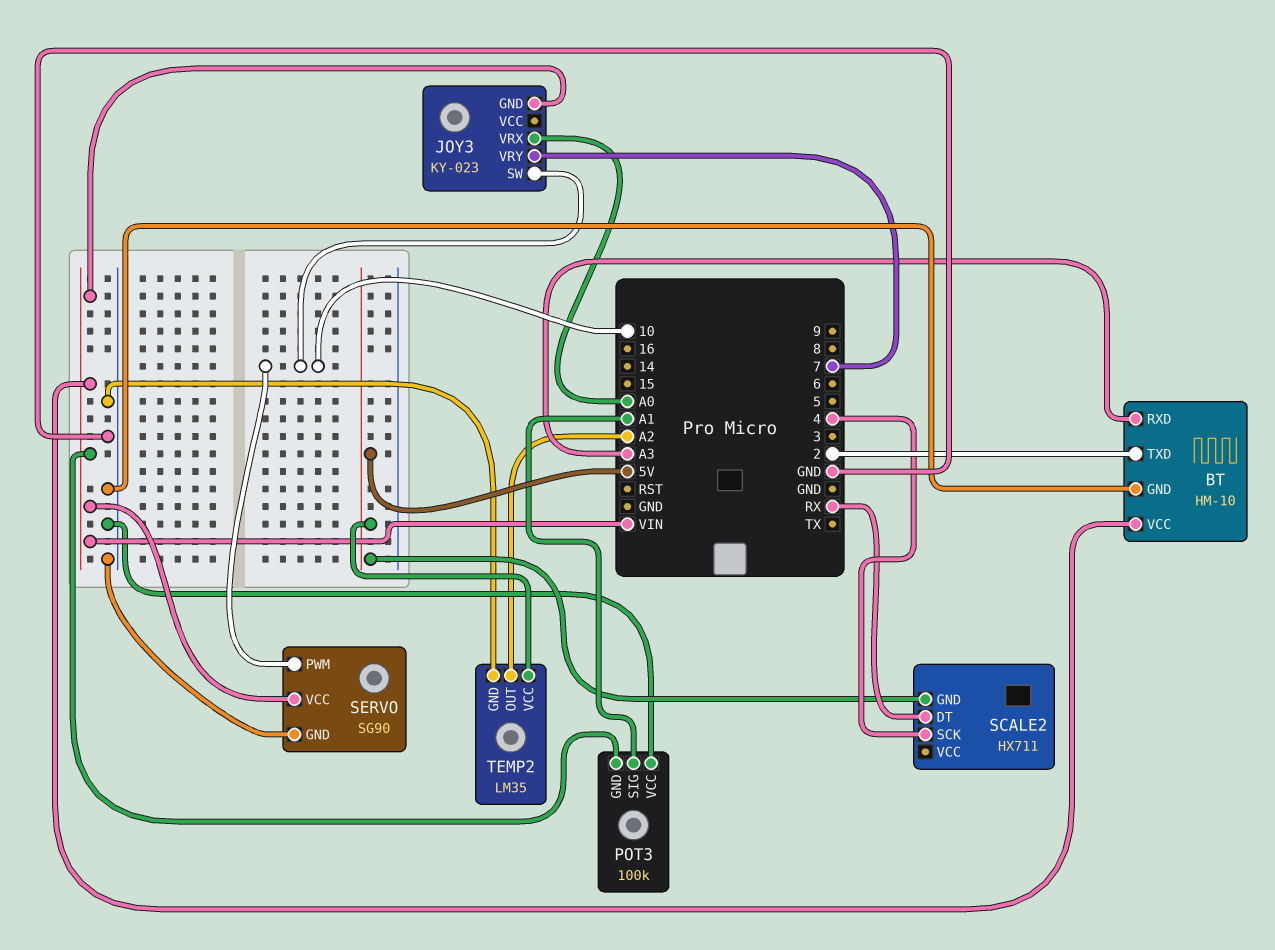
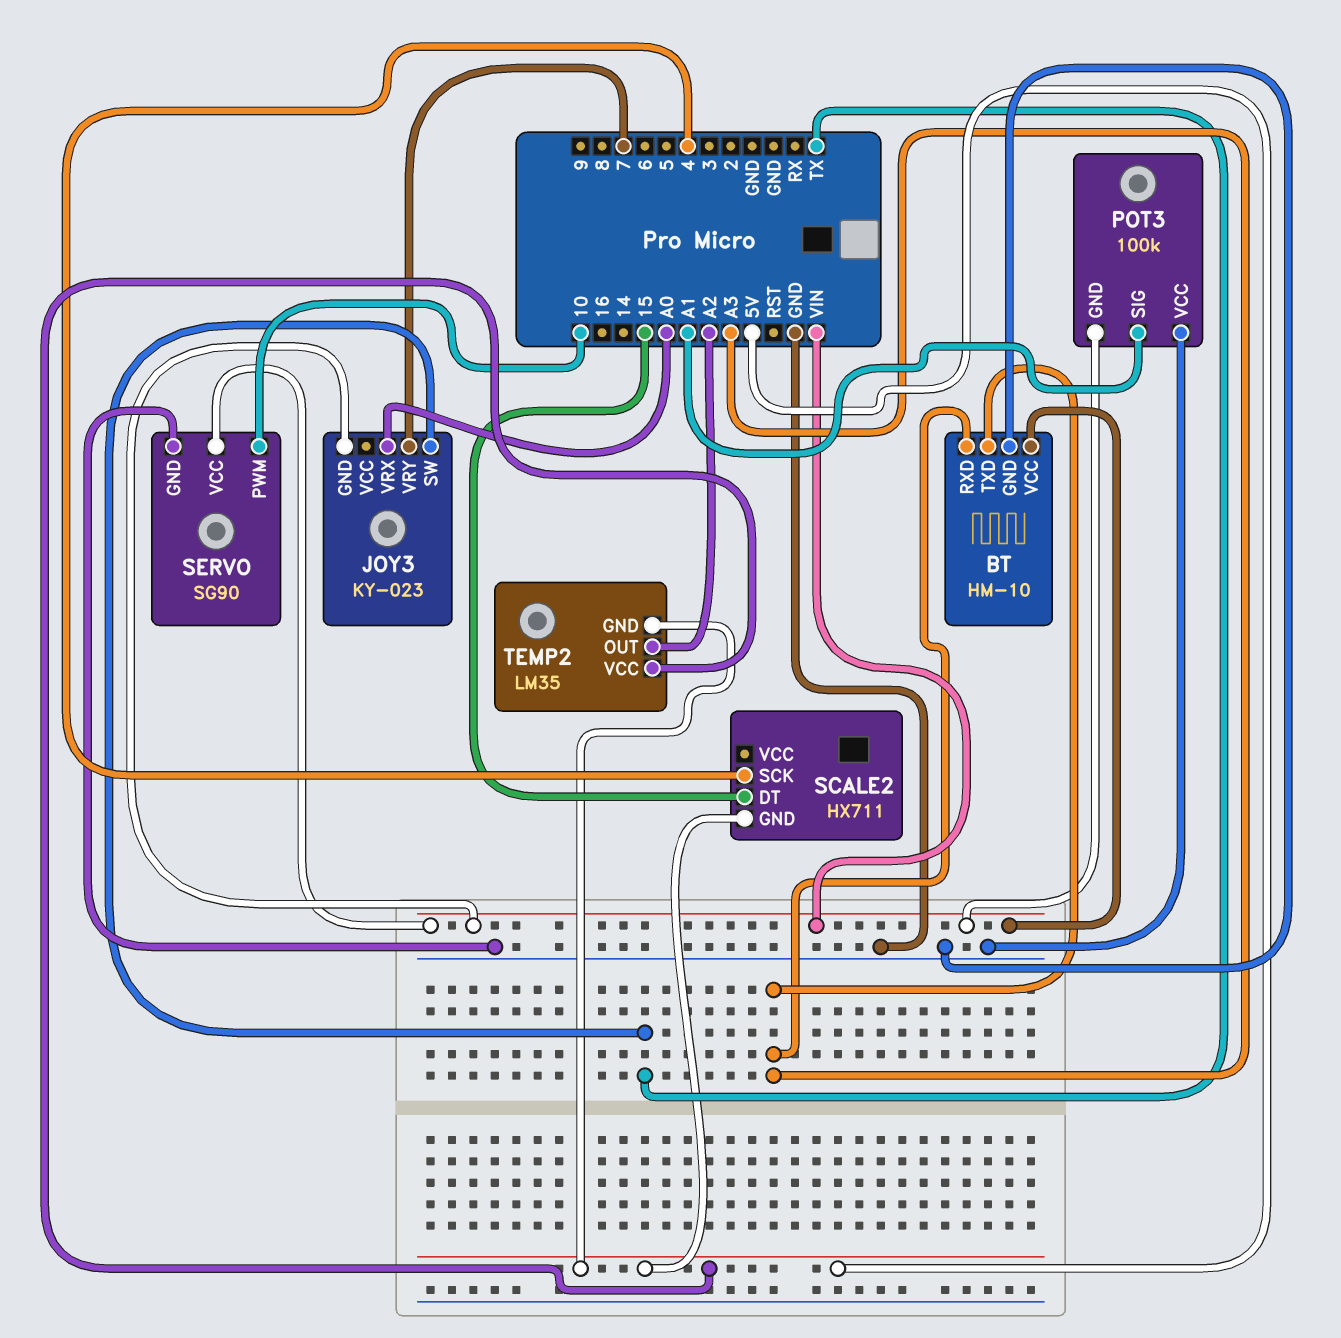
BT pin TXD: 2 -> A3
JOY3 pin SW: 10 -> TX
SCALE2 pin DT: RX -> 15
TEMP2 pin GND: GND -> 5V

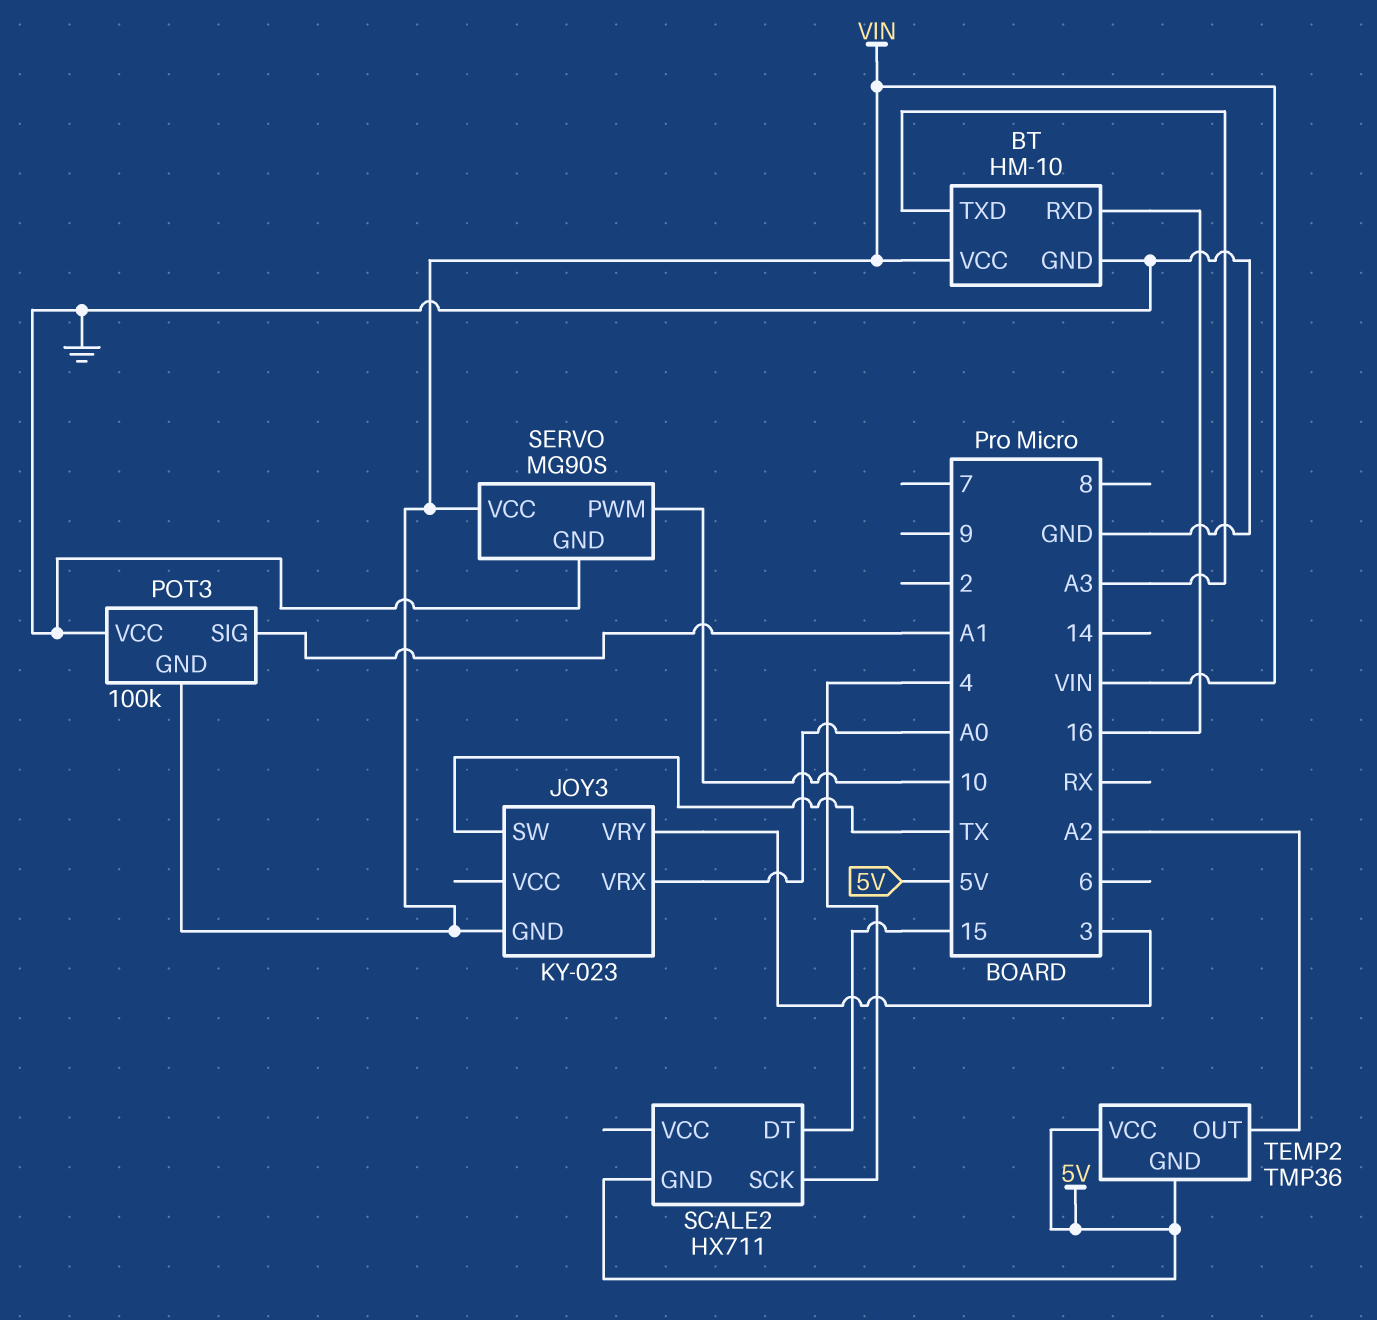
BT pin RXD: A3 -> 16
JOY3 pin VRY: 7 -> 3
SERVO: SG90 -> MG90S
TEMP2: LM35 -> TMP36

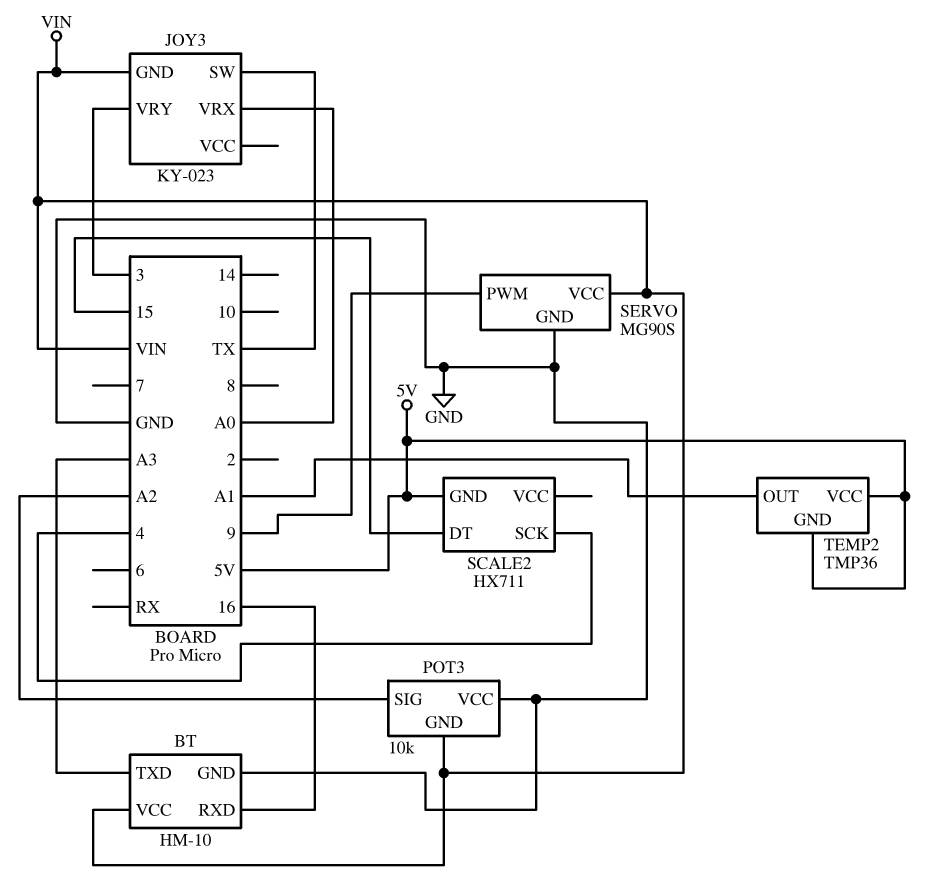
POT3: 100k -> 10k
POT3 pin SIG: A1 -> A2
SERVO pin PWM: 10 -> 9
TEMP2 pin OUT: A2 -> A1

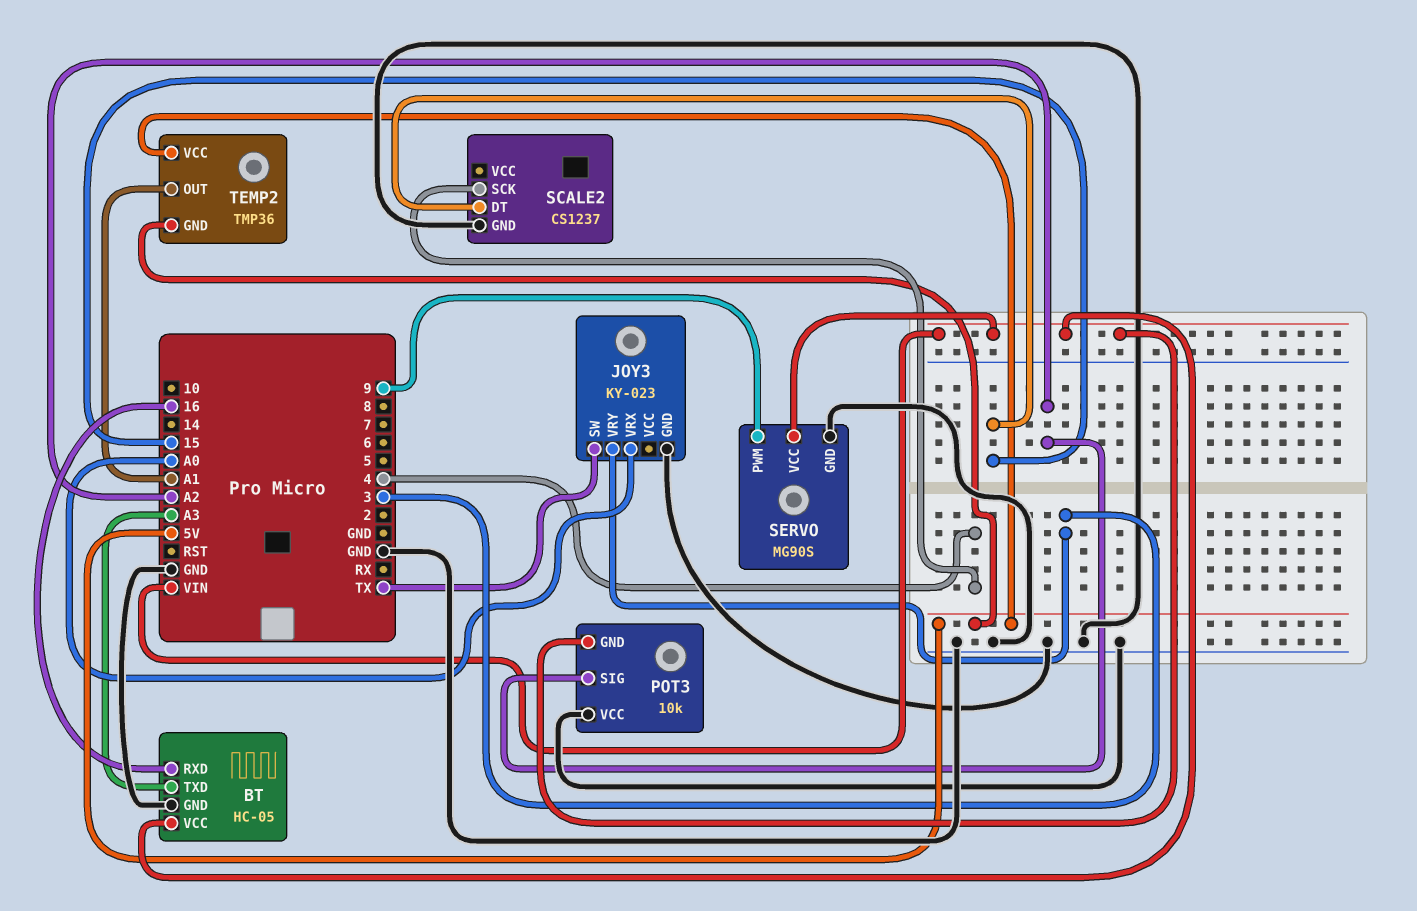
BT: HM-10 -> HC-05
JOY3 pin GND: VIN -> GND
SCALE2: HX711 -> CS1237
SCALE2 pin GND: 5V -> GND

